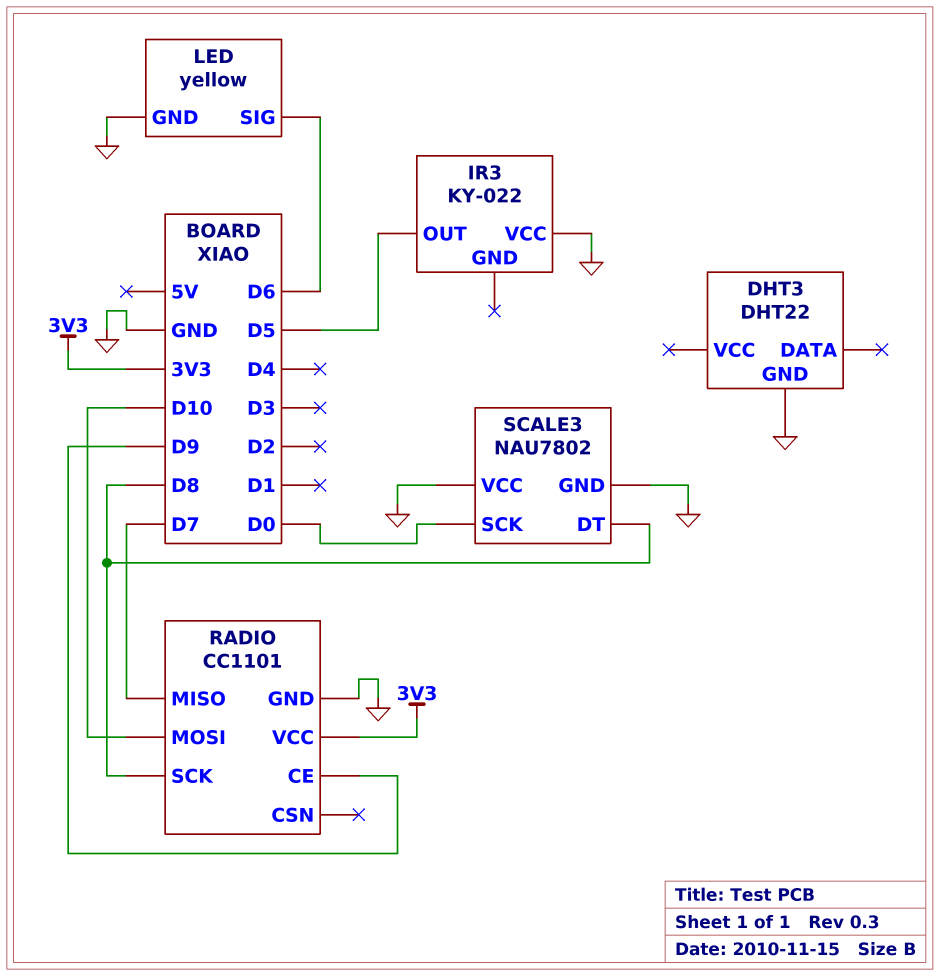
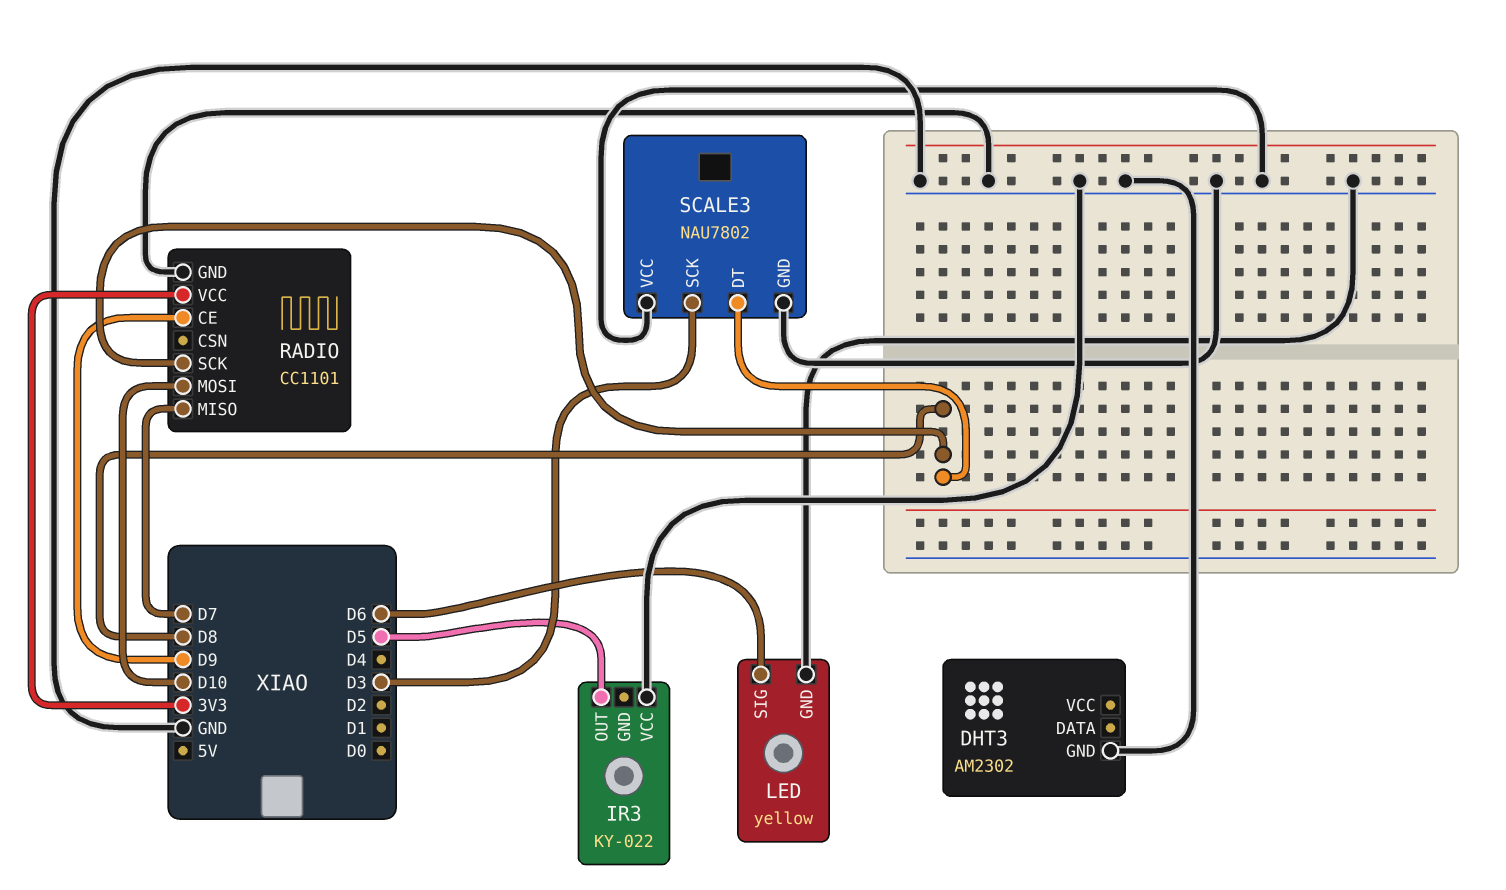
DHT3: DHT22 -> AM2302
SCALE3 pin SCK: D0 -> D3

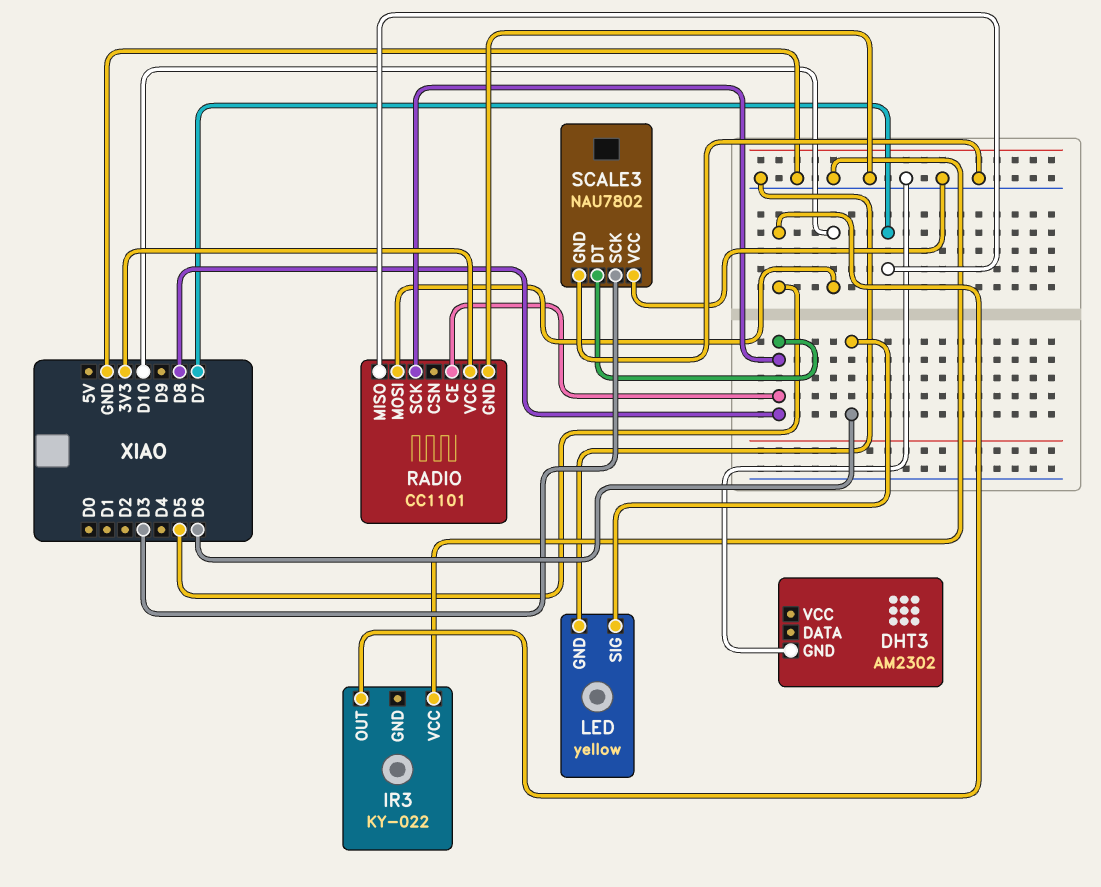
RADIO pin CE: D9 -> D8

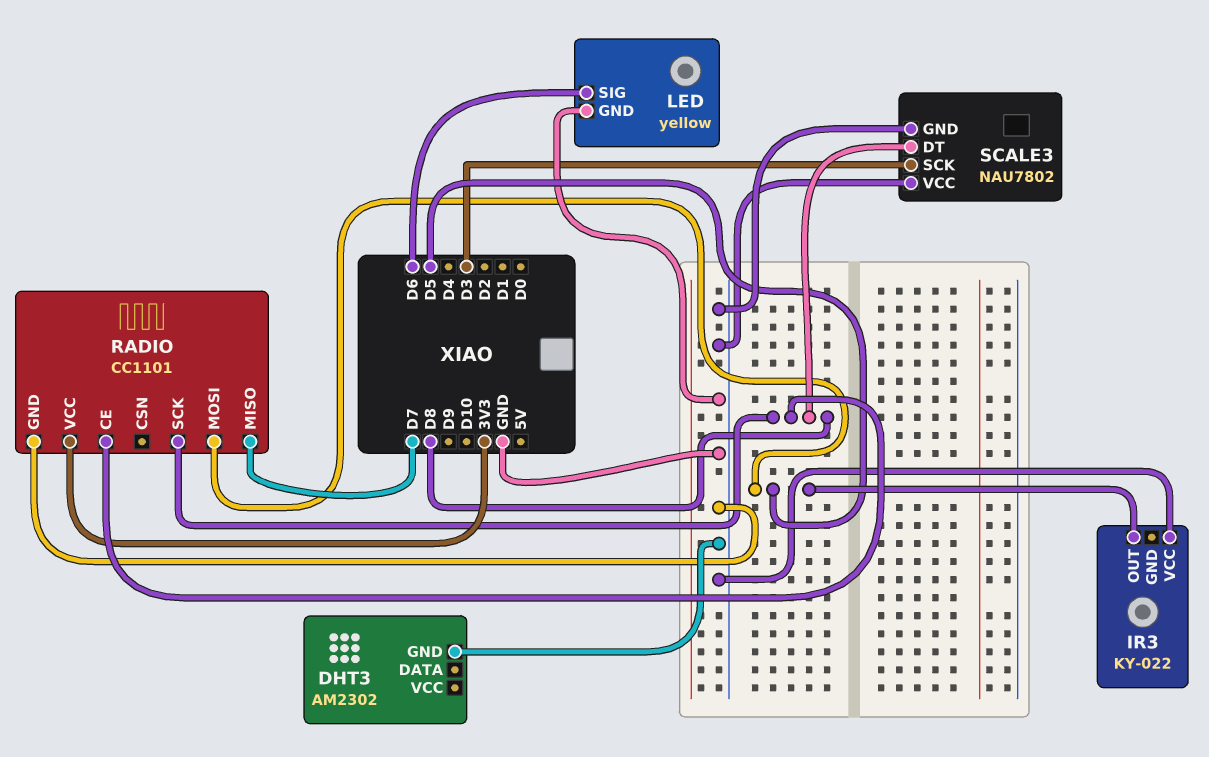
RADIO pin MOSI: D10 -> D5

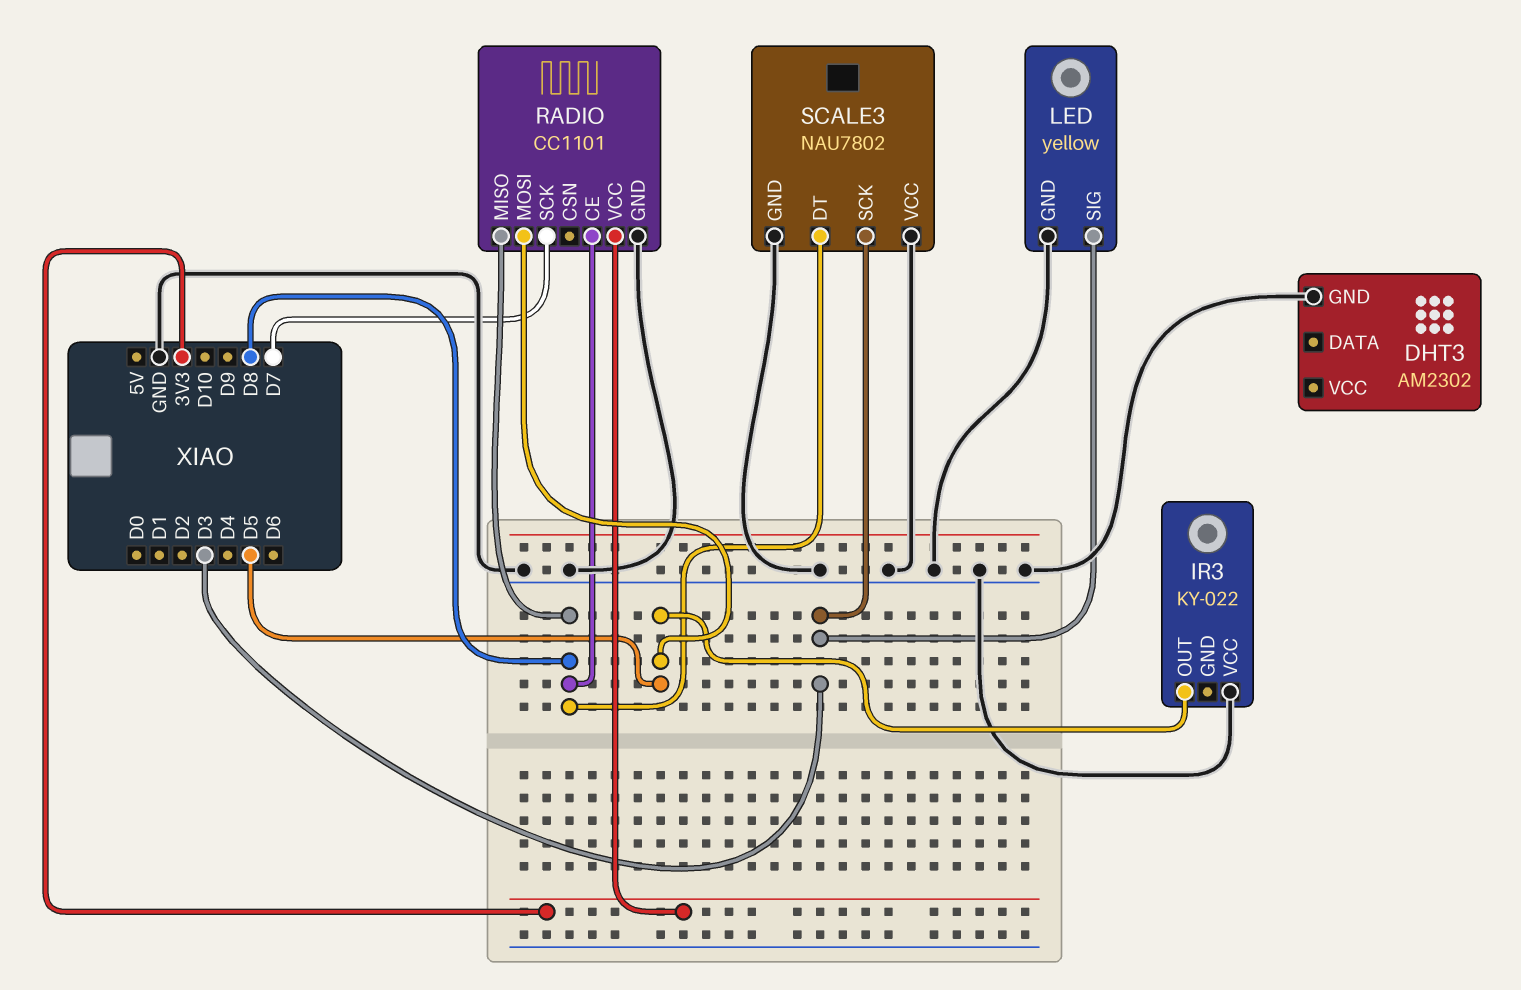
LED pin SIG: D6 -> D3
RADIO pin MISO: D7 -> D8
RADIO pin SCK: D8 -> D7

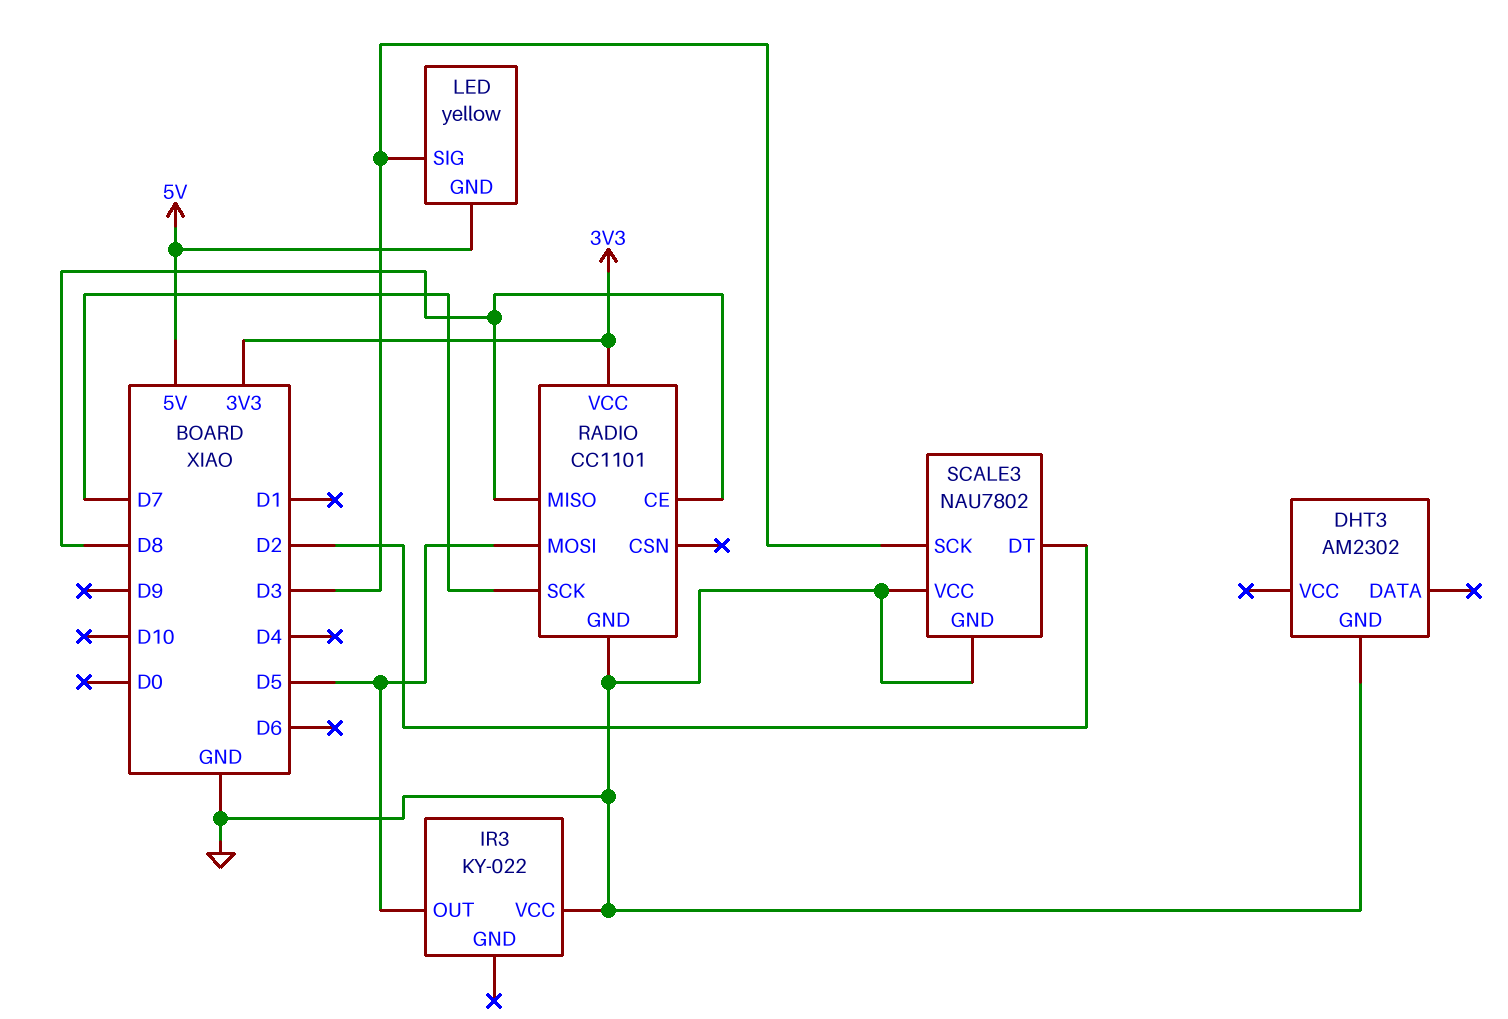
LED pin GND: GND -> 5V
SCALE3 pin DT: D8 -> D2

